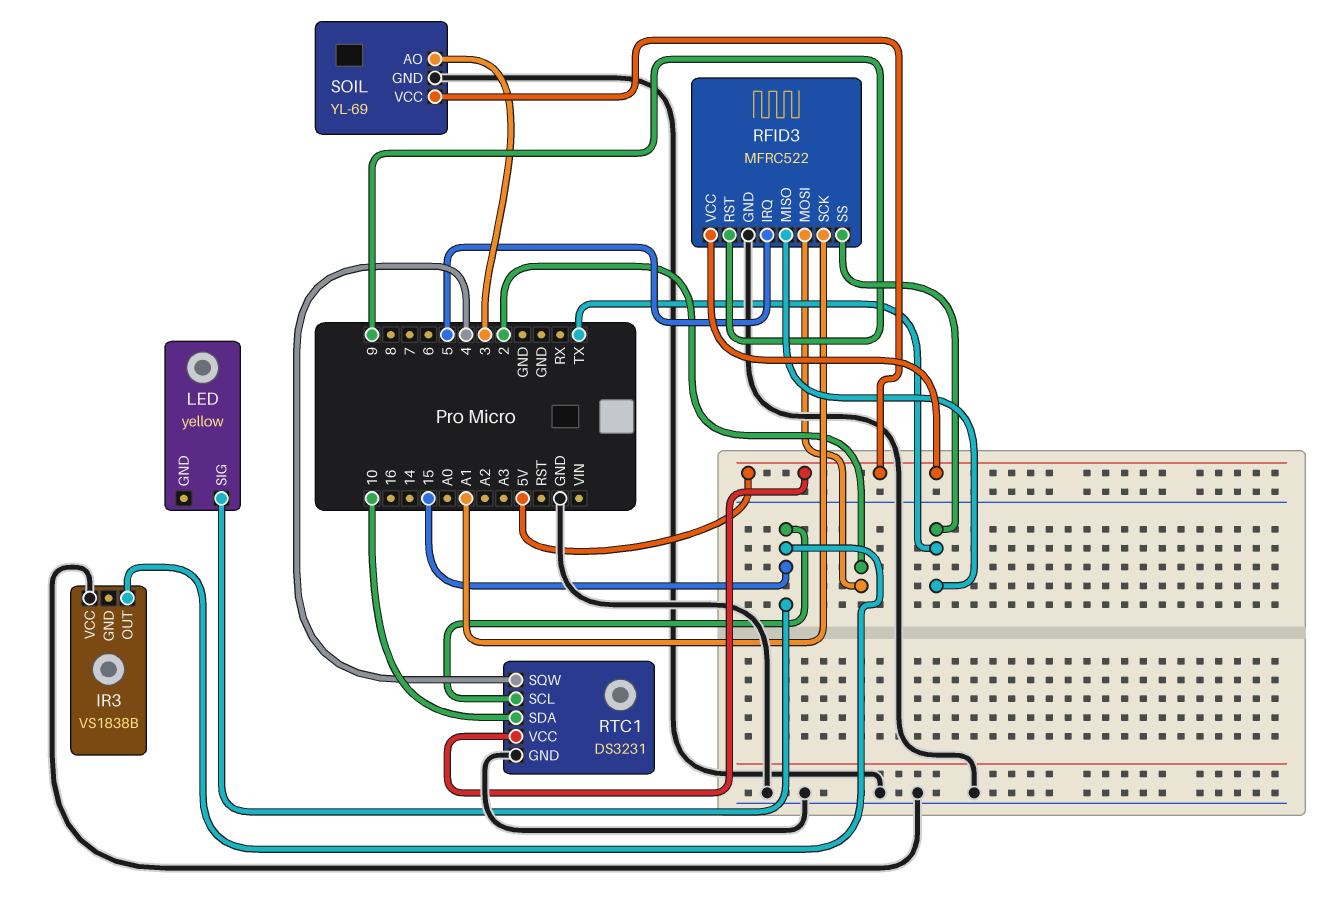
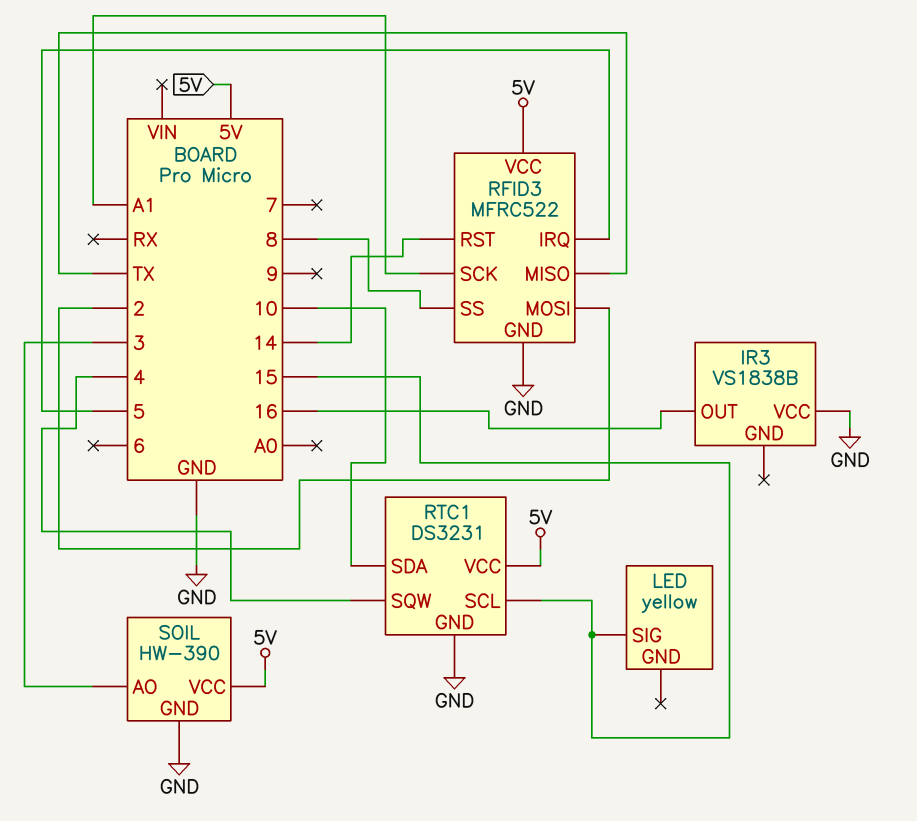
IR3 pin OUT: 15 -> 16
RFID3 pin RST: 9 -> 14
RFID3 pin SS: TX -> 8
SOIL: YL-69 -> HW-390

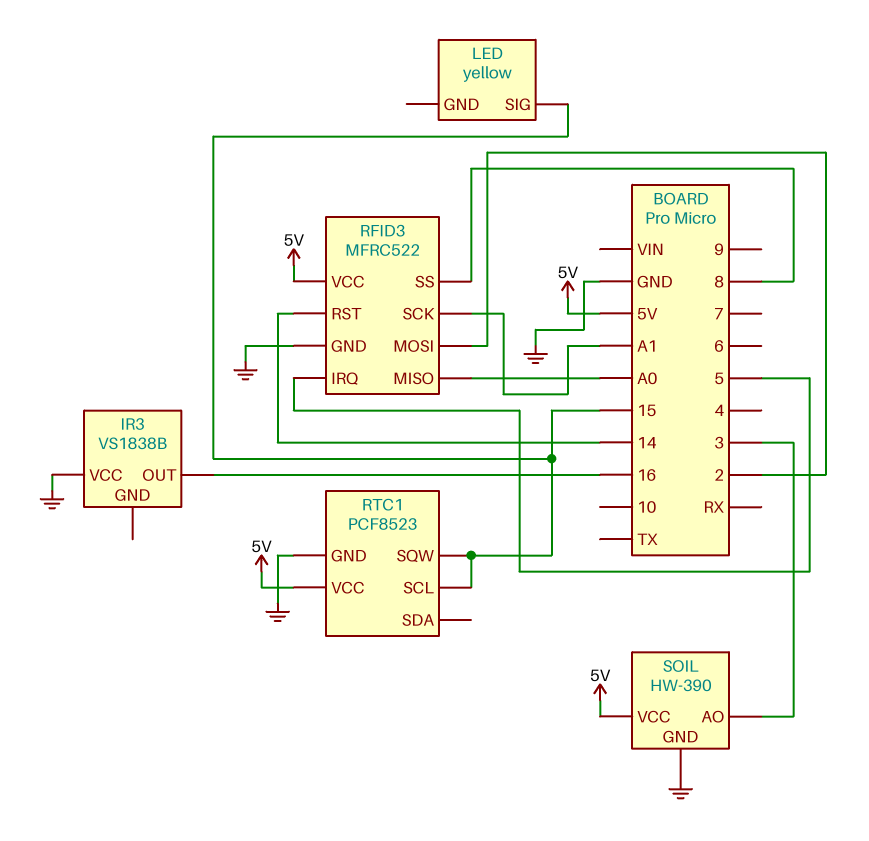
RFID3 pin MISO: TX -> A0
RTC1: DS3231 -> PCF8523
RTC1 pin SDA: 10 -> none
RTC1 pin SQW: 4 -> 15

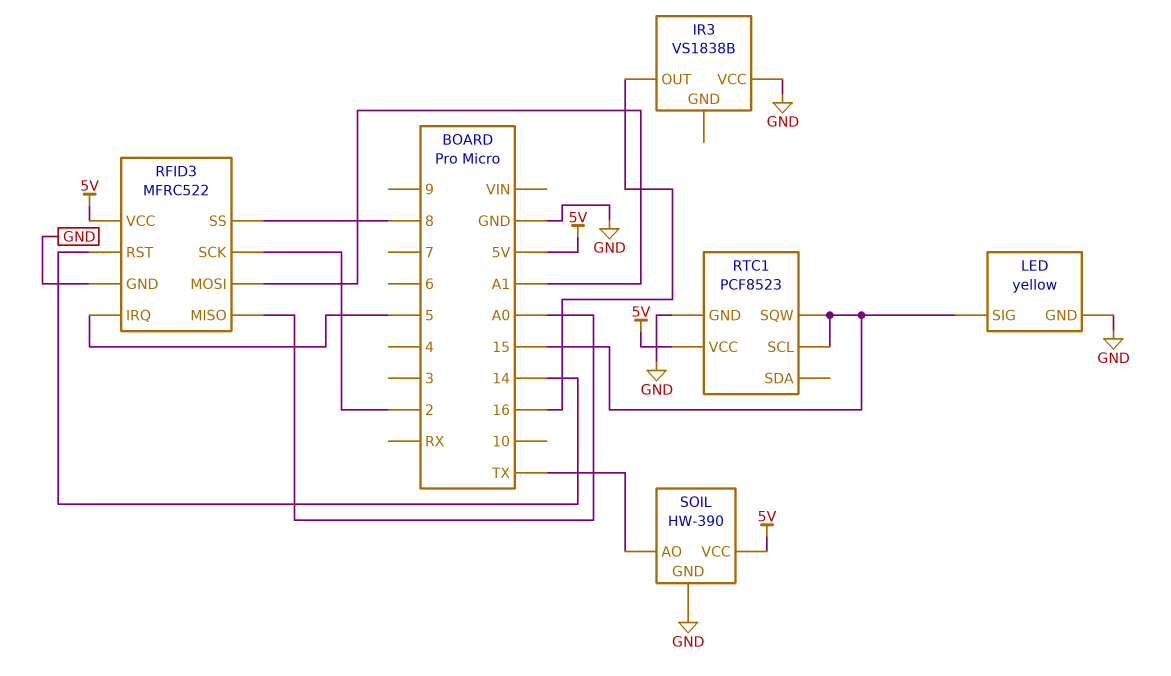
LED pin GND: none -> GND
RFID3 pin MOSI: 2 -> A1
RFID3 pin SCK: A1 -> 2
SOIL pin AO: 3 -> TX

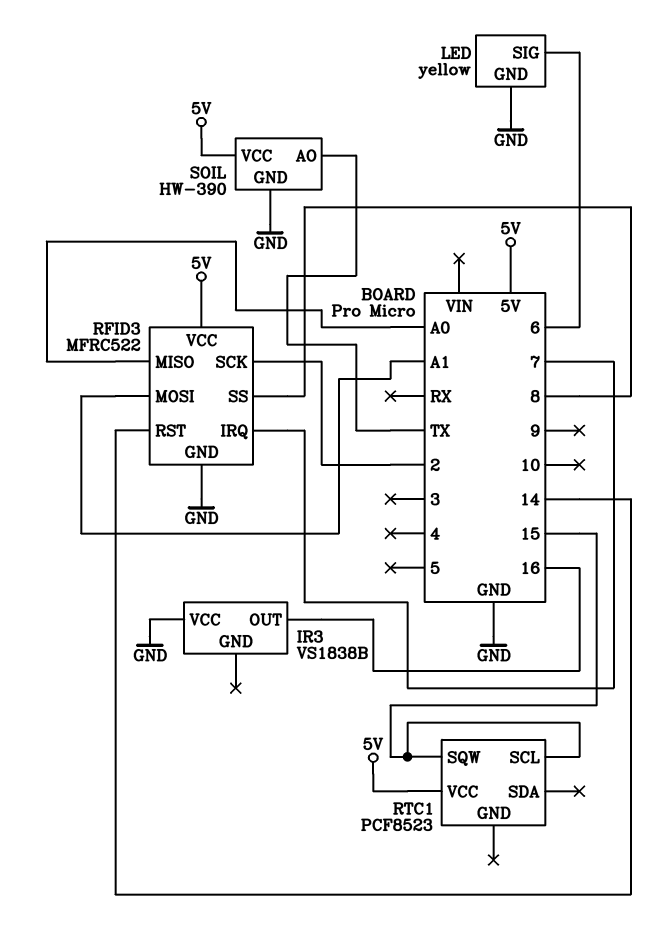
LED pin SIG: 15 -> 6
RFID3 pin IRQ: 5 -> 7
RTC1 pin GND: GND -> none

